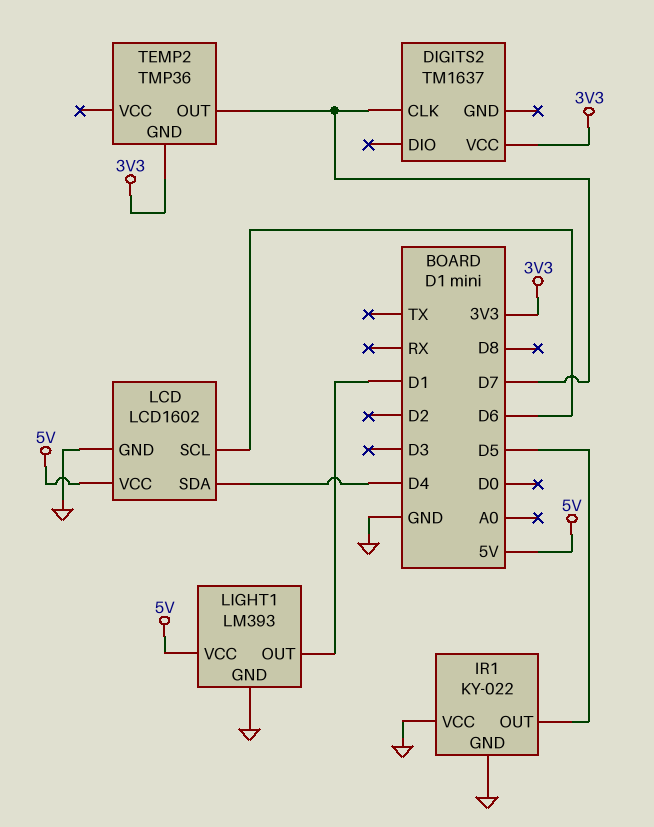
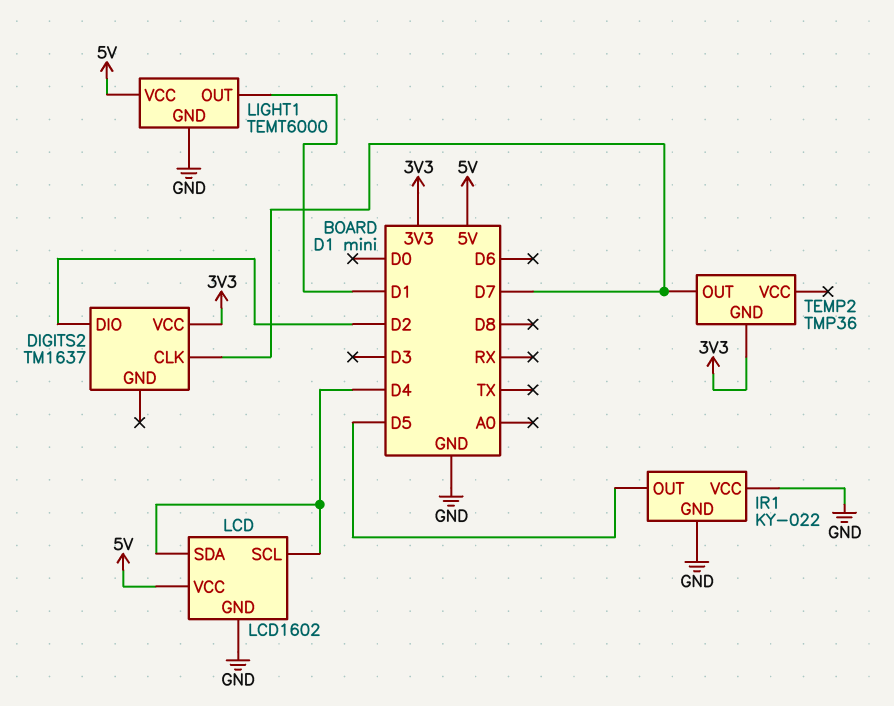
DIGITS2 pin DIO: none -> D2
LCD pin SCL: D6 -> D4
LIGHT1: LM393 -> TEMT6000

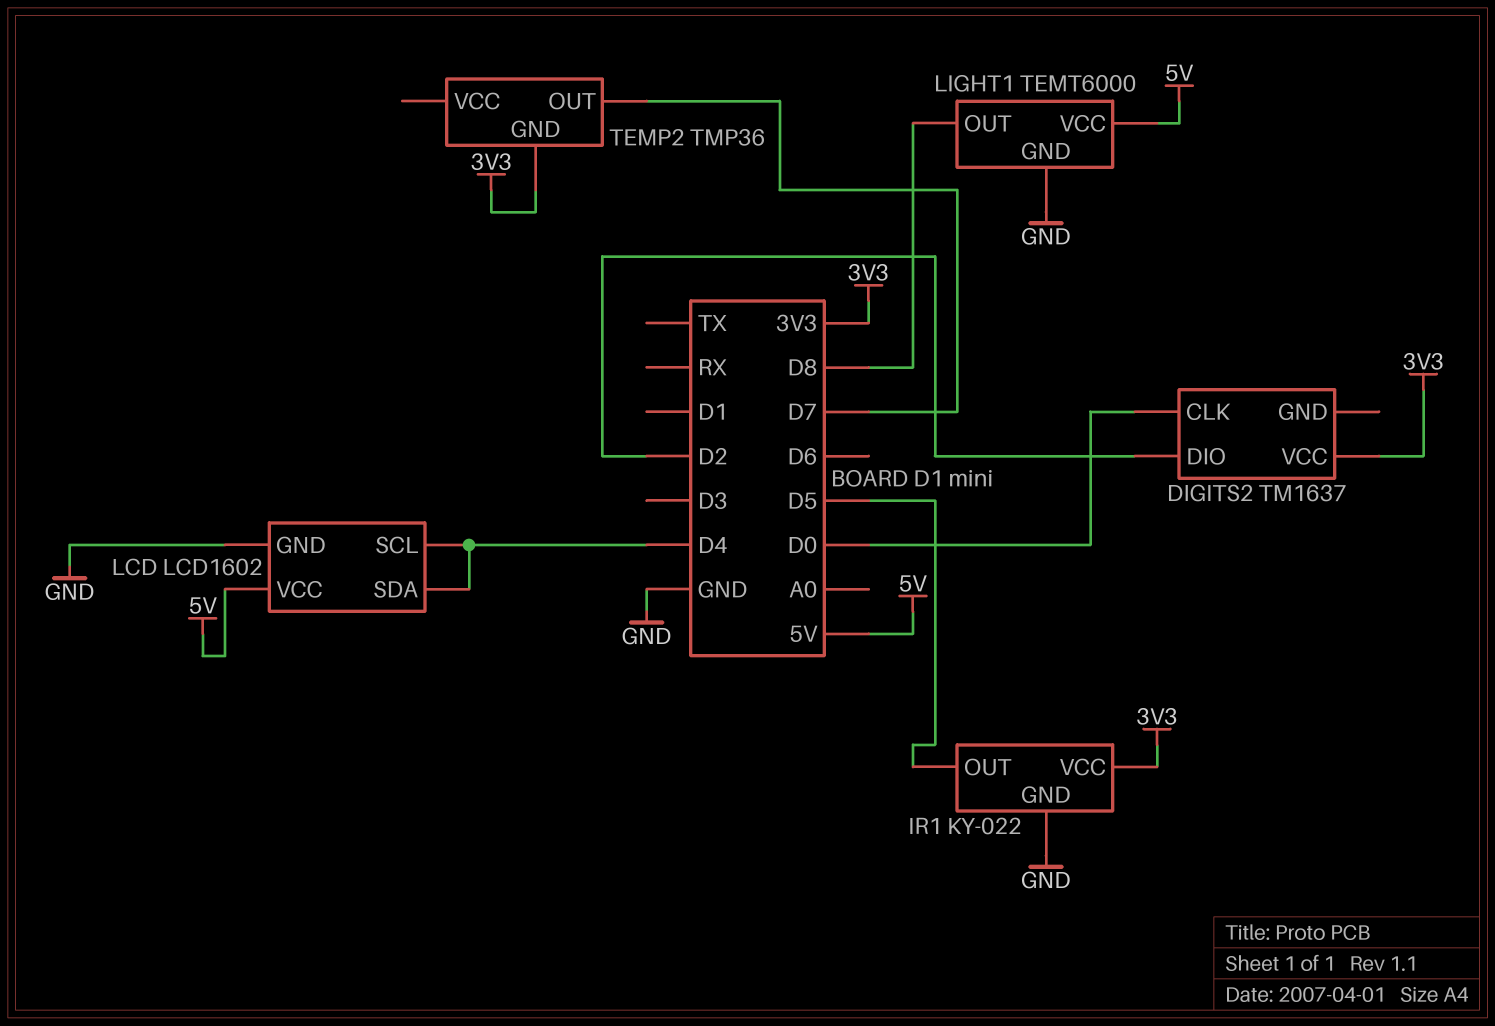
DIGITS2 pin CLK: D7 -> D0
IR1 pin VCC: GND -> 3V3
LIGHT1 pin OUT: D1 -> D8

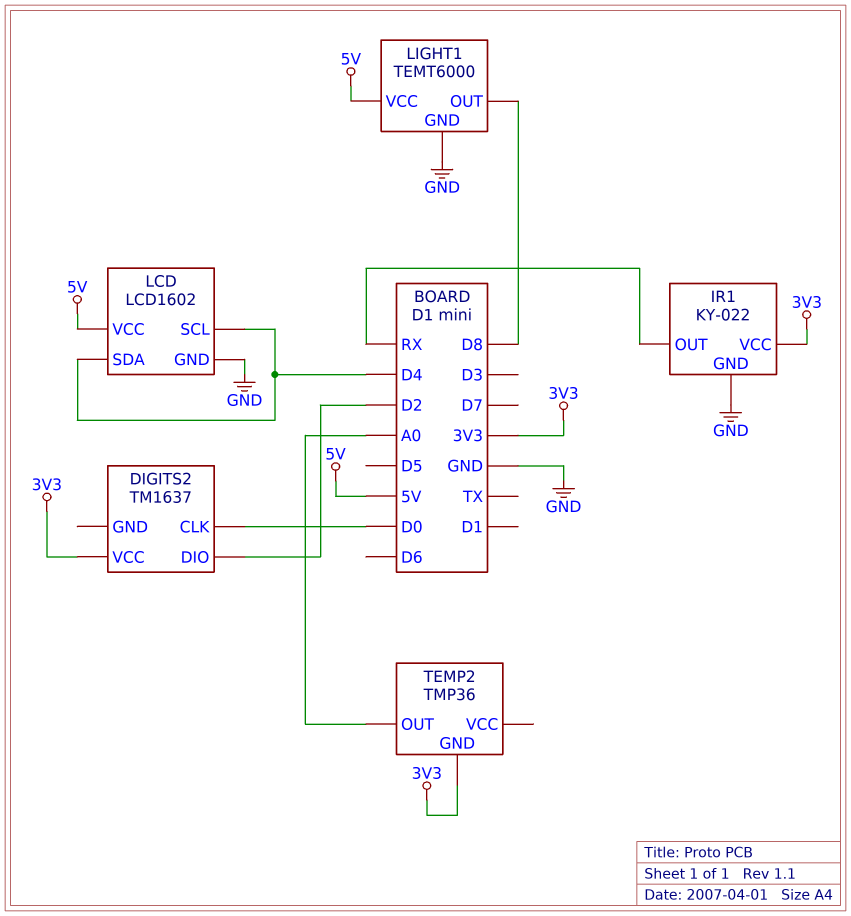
IR1 pin OUT: D5 -> RX
TEMP2 pin OUT: D7 -> A0

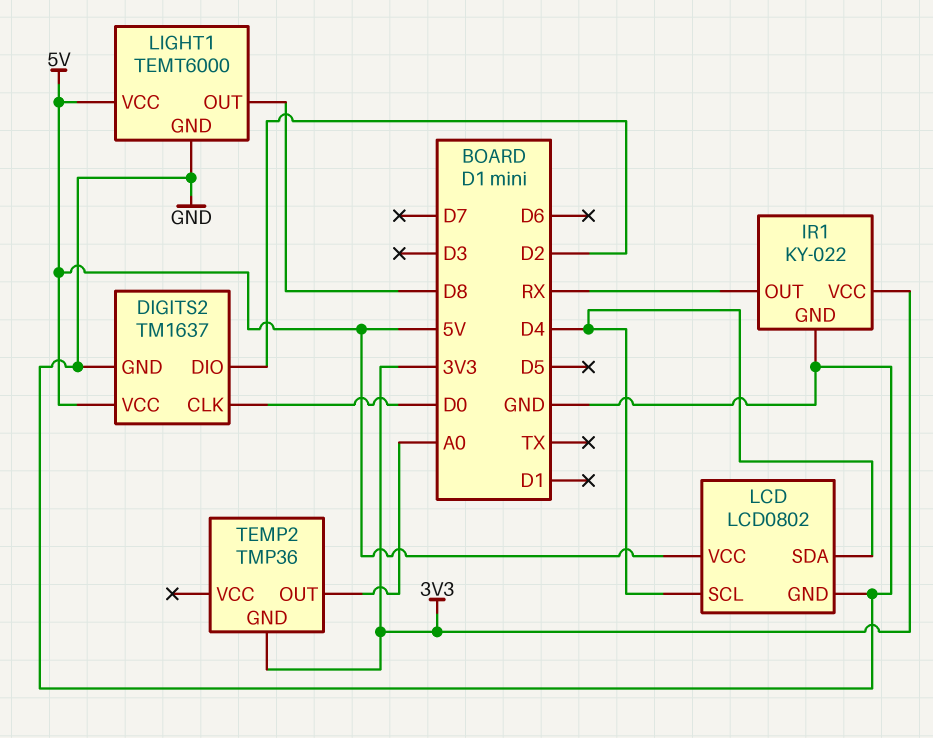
DIGITS2 pin GND: none -> GND
DIGITS2 pin VCC: 3V3 -> 5V
LCD: LCD1602 -> LCD0802

